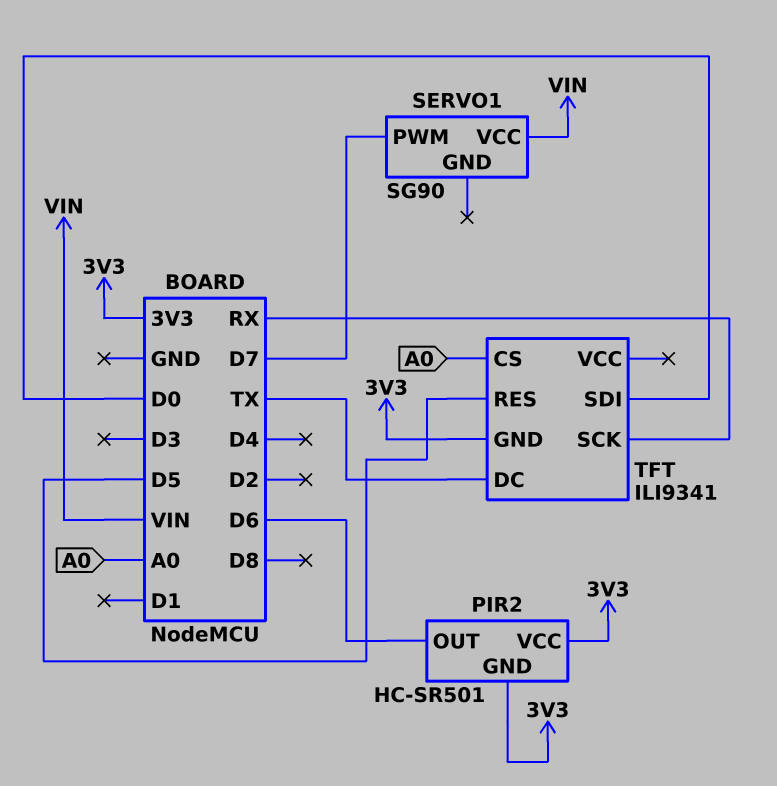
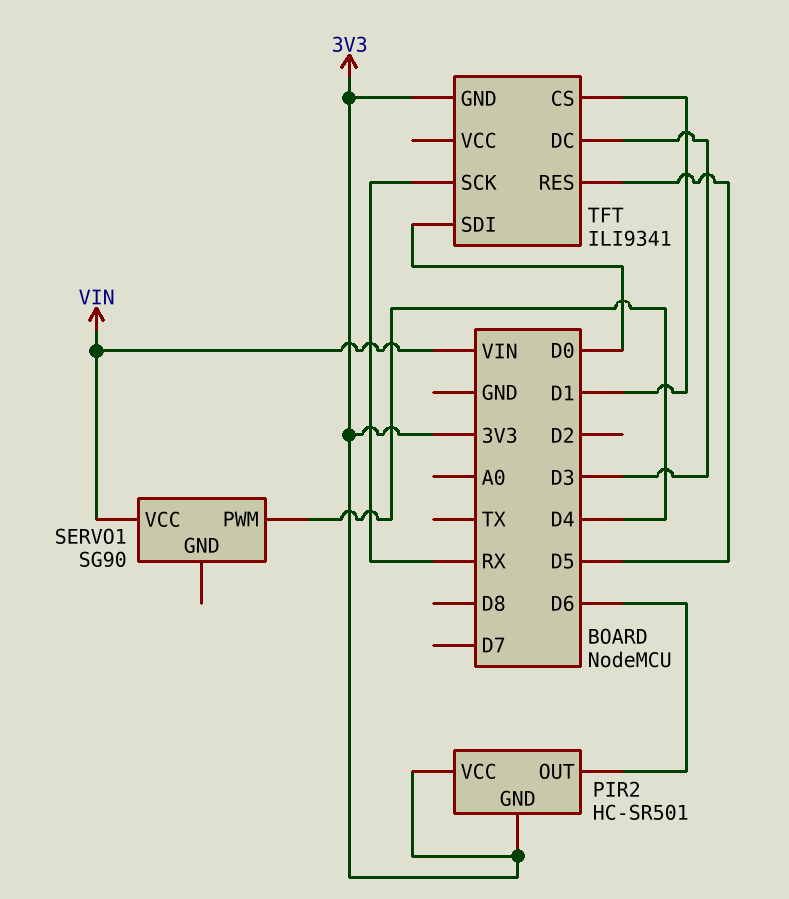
SERVO1 pin PWM: D7 -> D4
TFT pin CS: A0 -> D1
TFT pin DC: TX -> D3

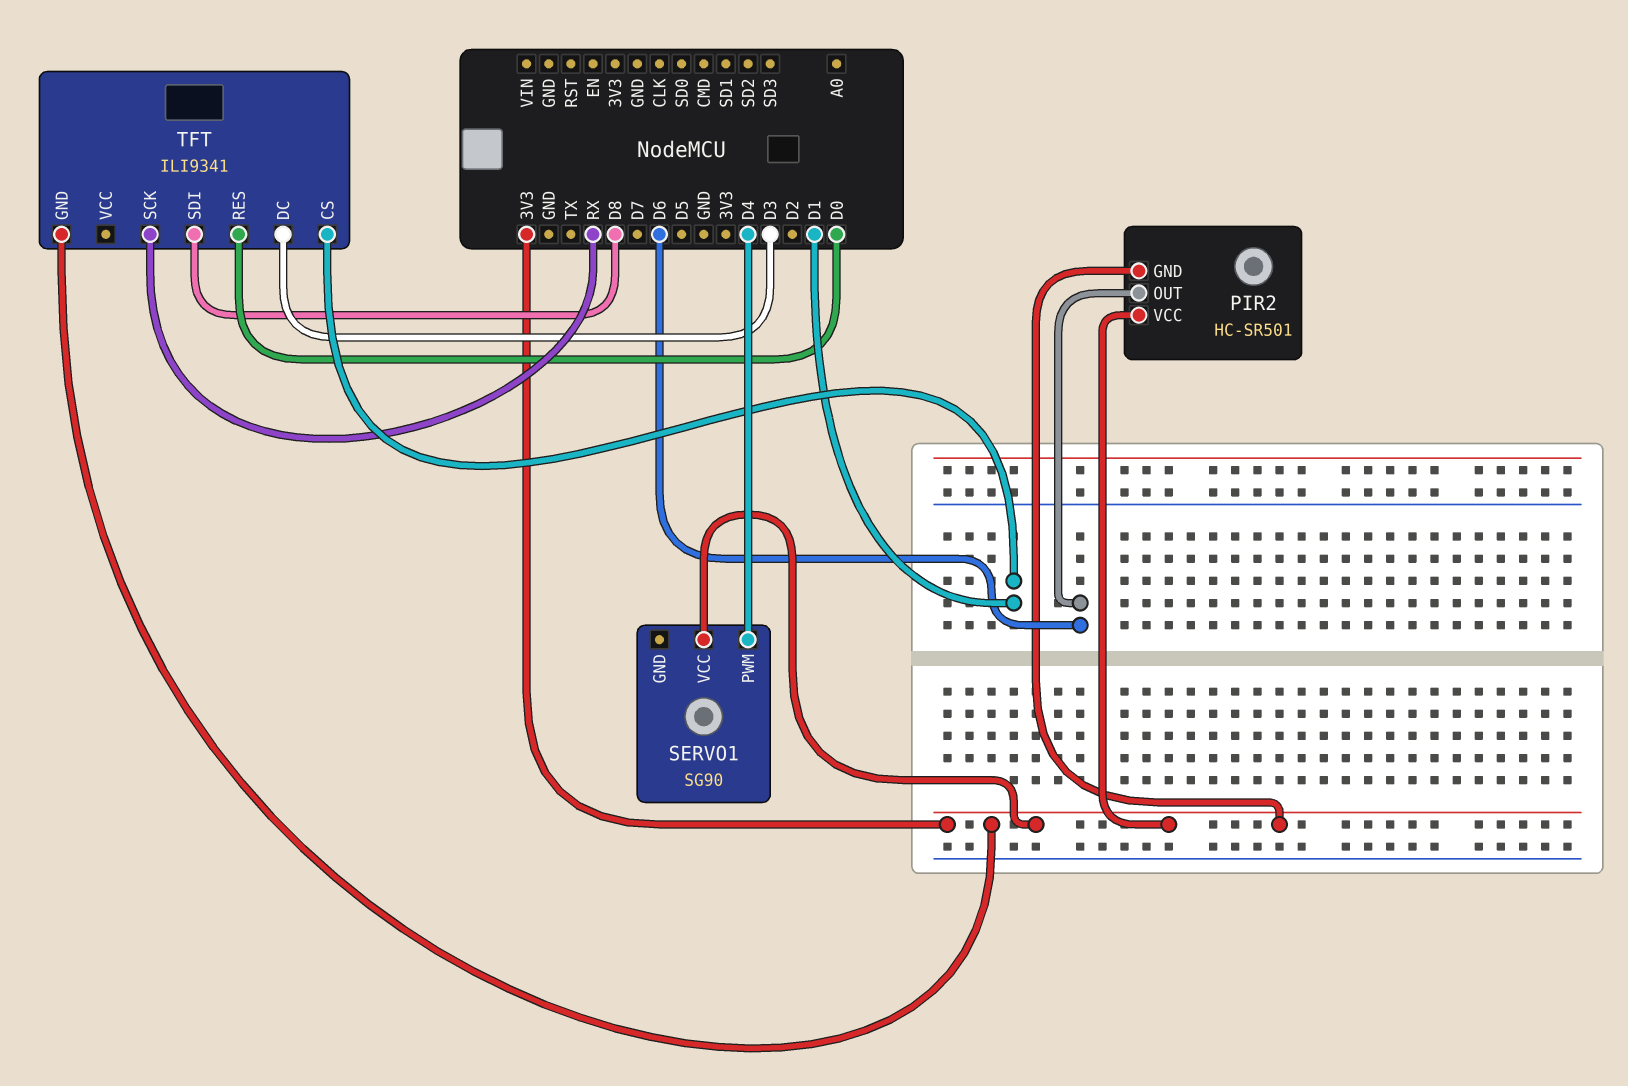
SERVO1 pin VCC: VIN -> 3V3
TFT pin RES: D5 -> D0
TFT pin SDI: D0 -> D8

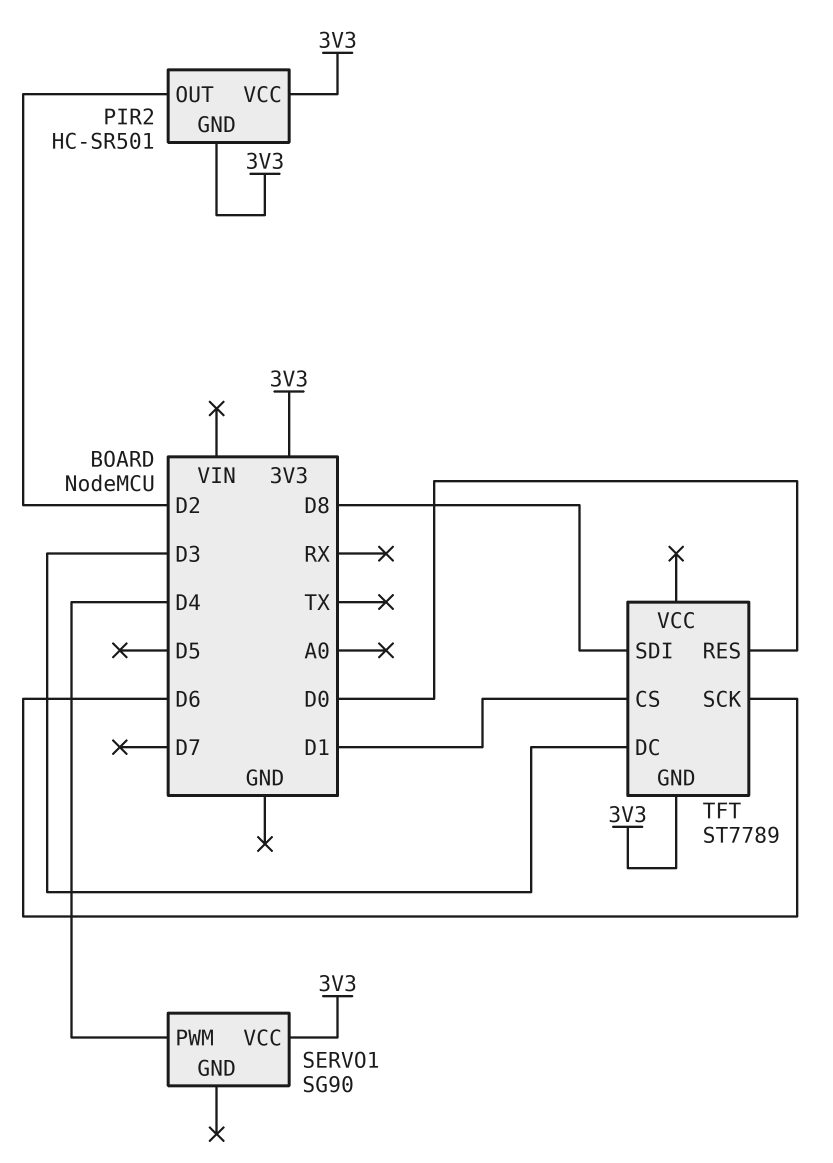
PIR2 pin OUT: D6 -> D2
TFT: ILI9341 -> ST7789
TFT pin SCK: RX -> D6

